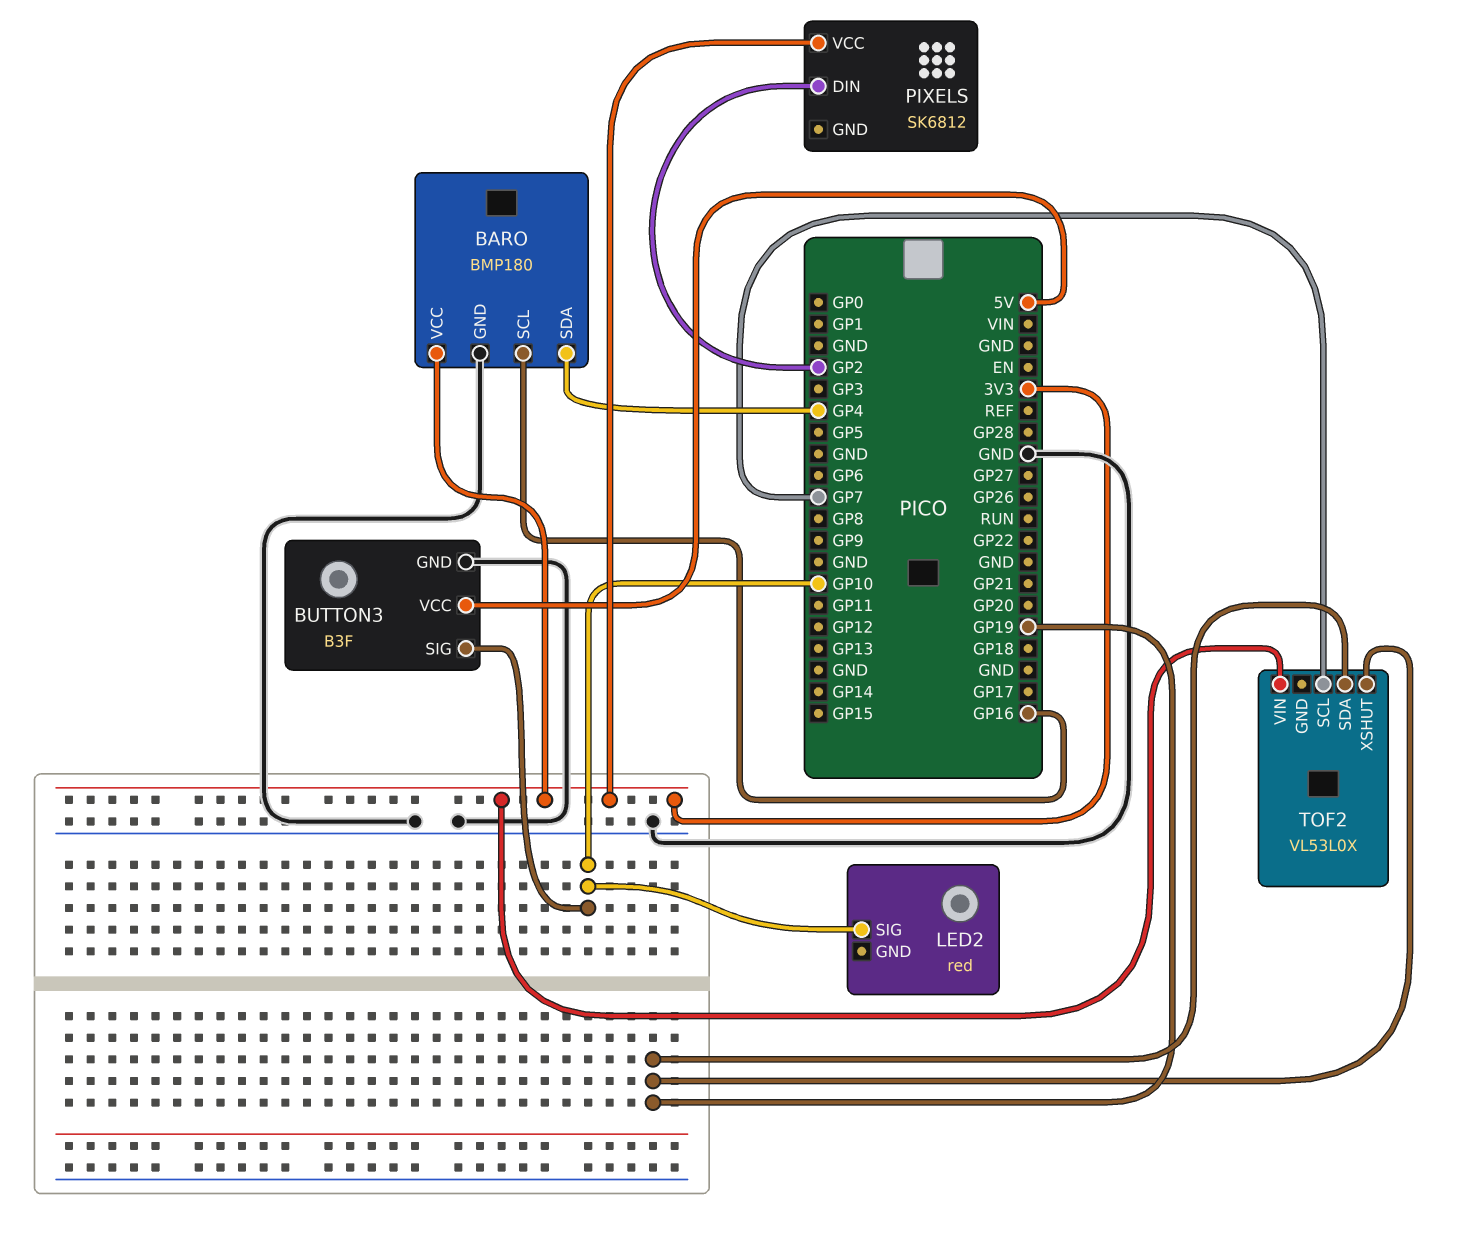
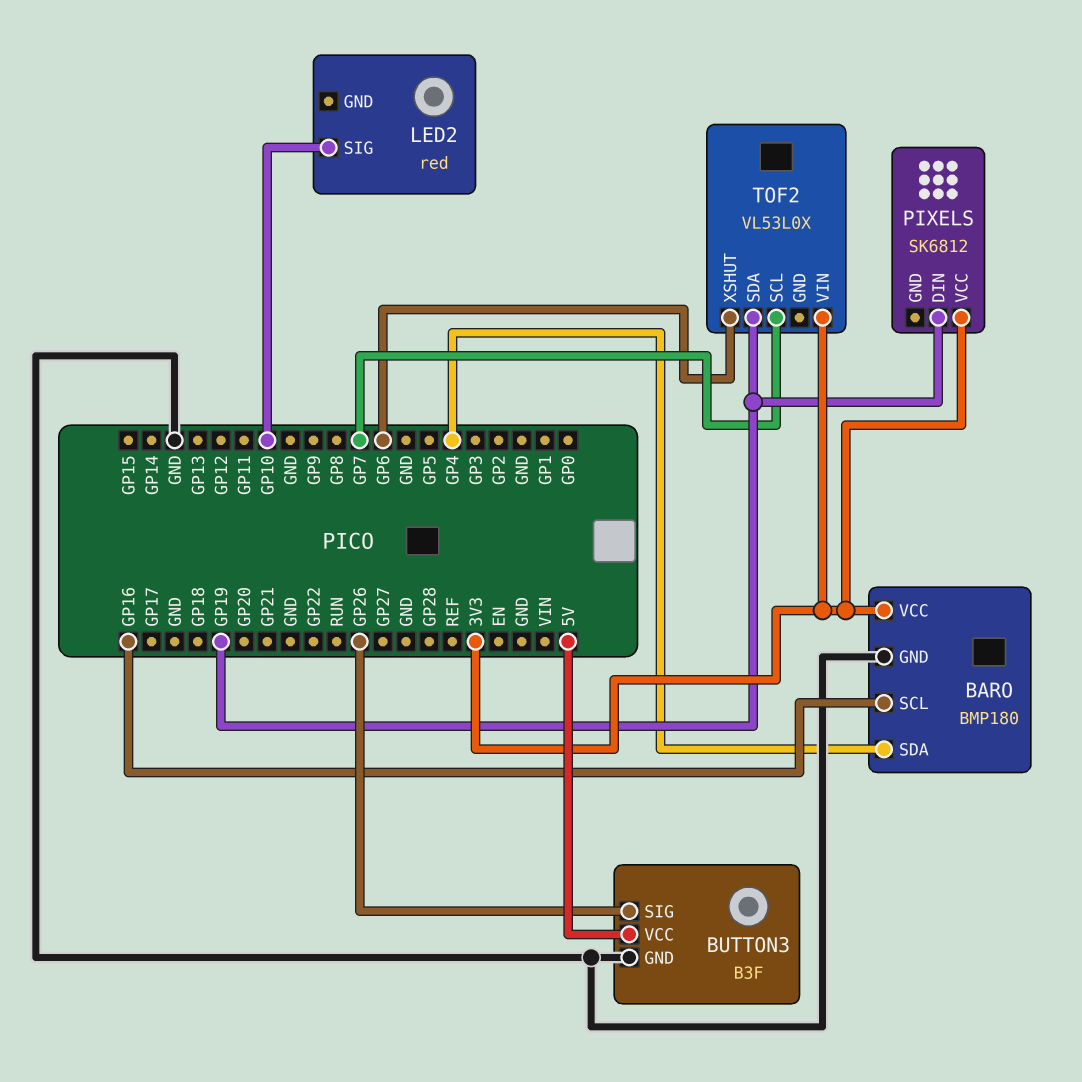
BUTTON3 pin SIG: GP10 -> GP26
PIXELS pin DIN: GP2 -> GP19
TOF2 pin XSHUT: GP19 -> GP6

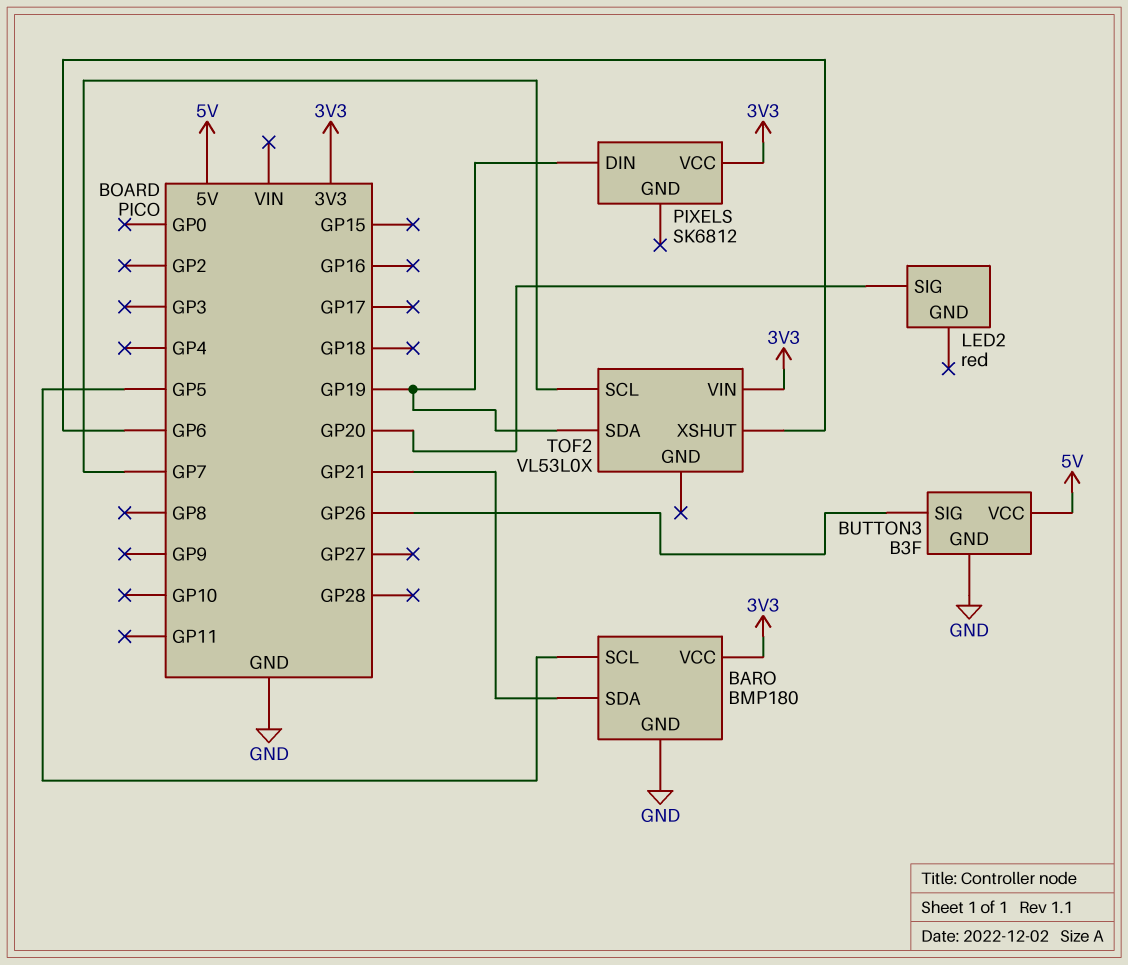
BARO pin SCL: GP16 -> GP5
BARO pin SDA: GP4 -> GP21
LED2 pin SIG: GP10 -> GP20

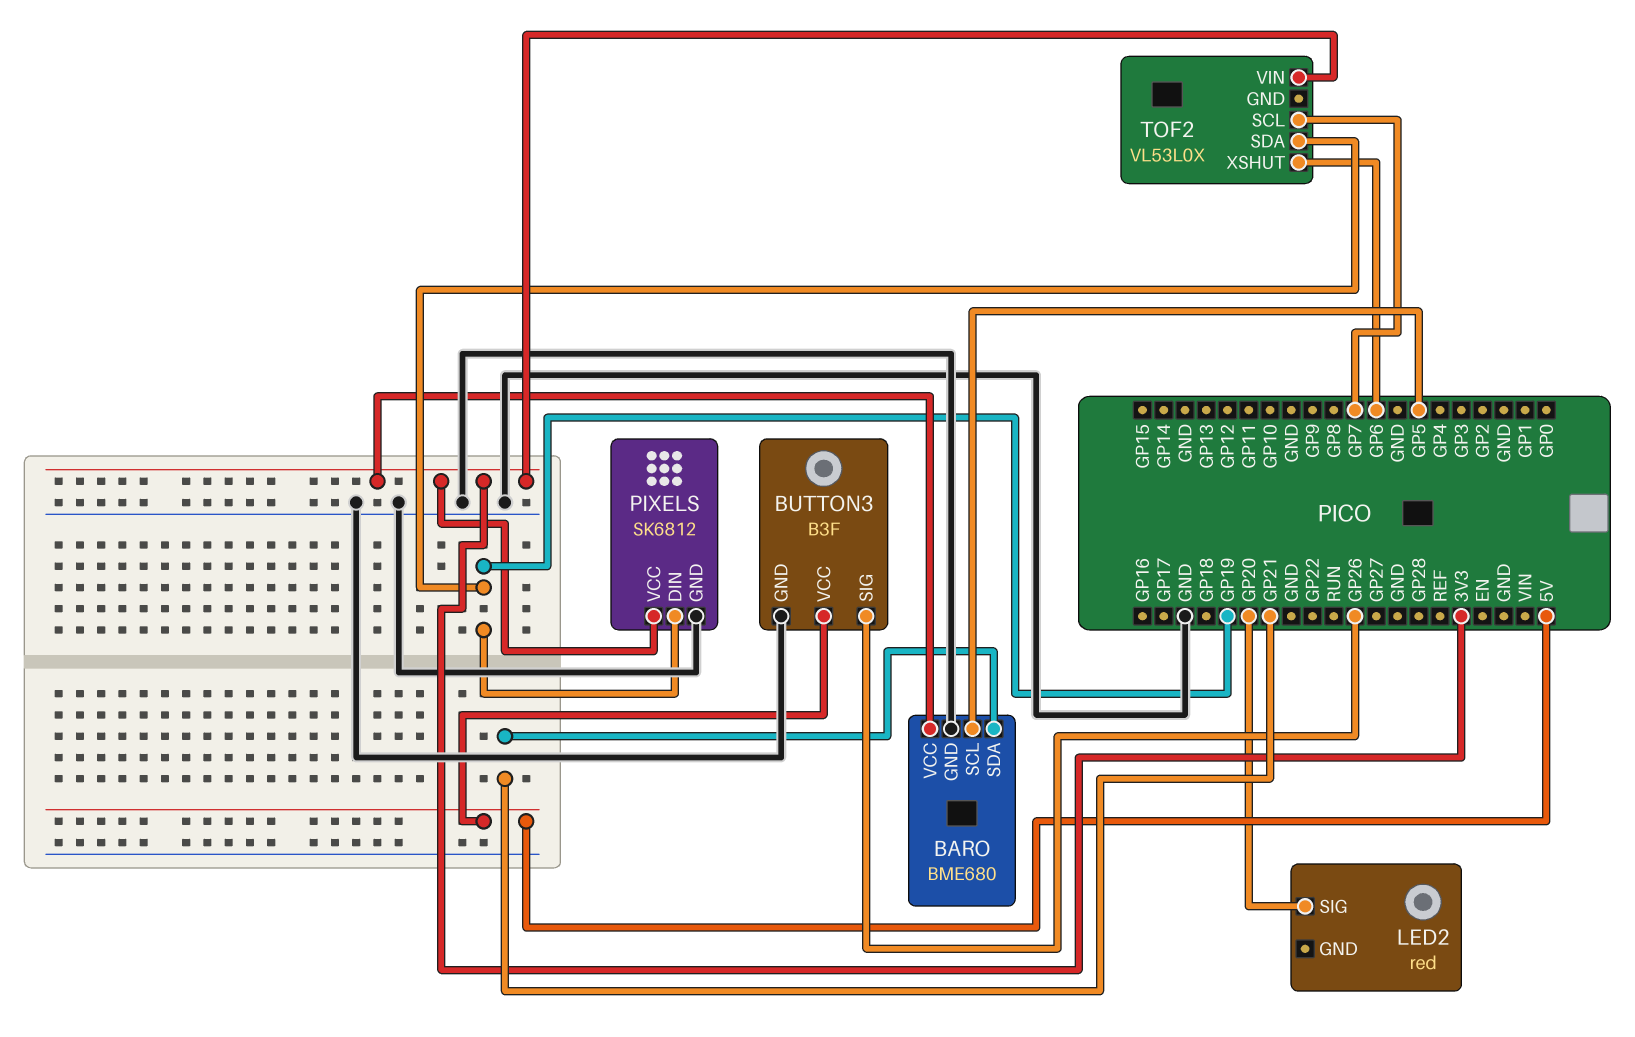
BARO: BMP180 -> BME680
PIXELS pin GND: none -> GND

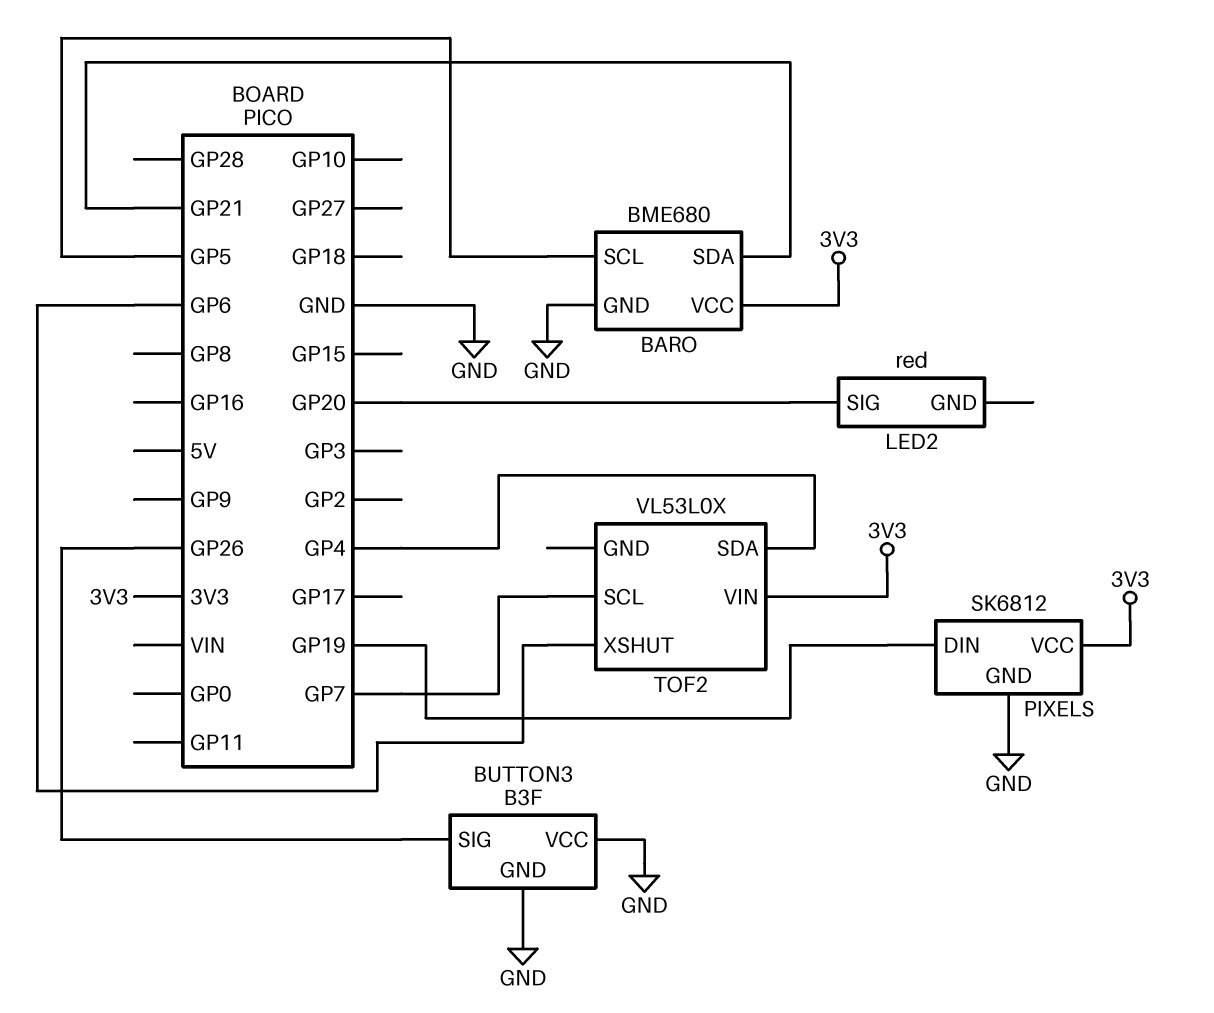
BUTTON3 pin VCC: 5V -> GND
TOF2 pin SDA: GP19 -> GP4

